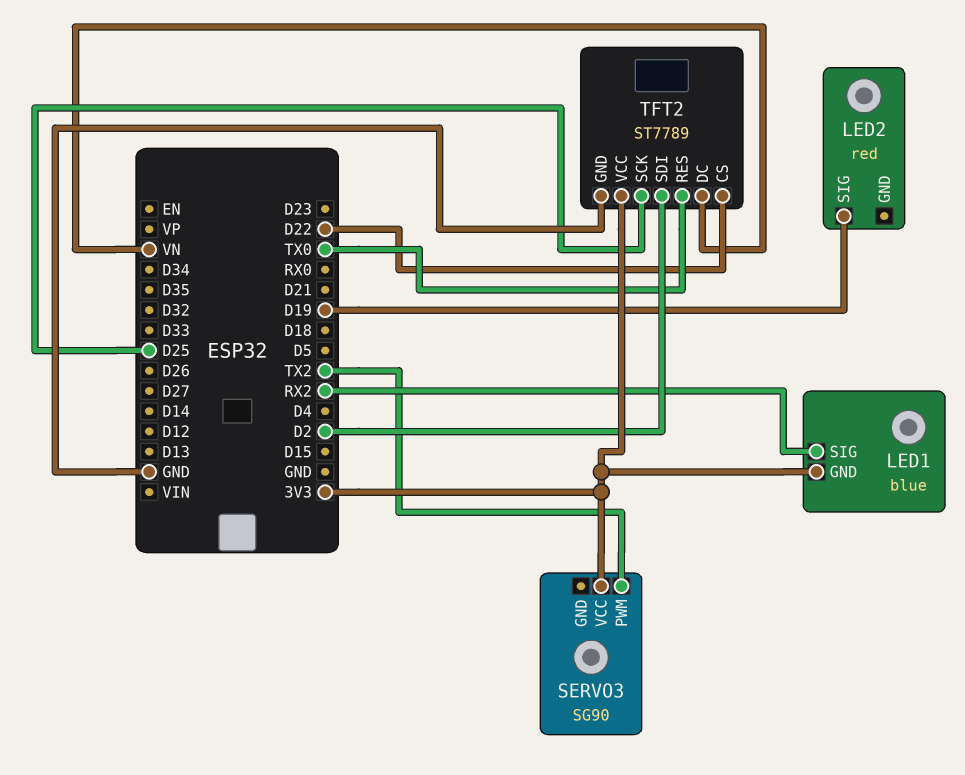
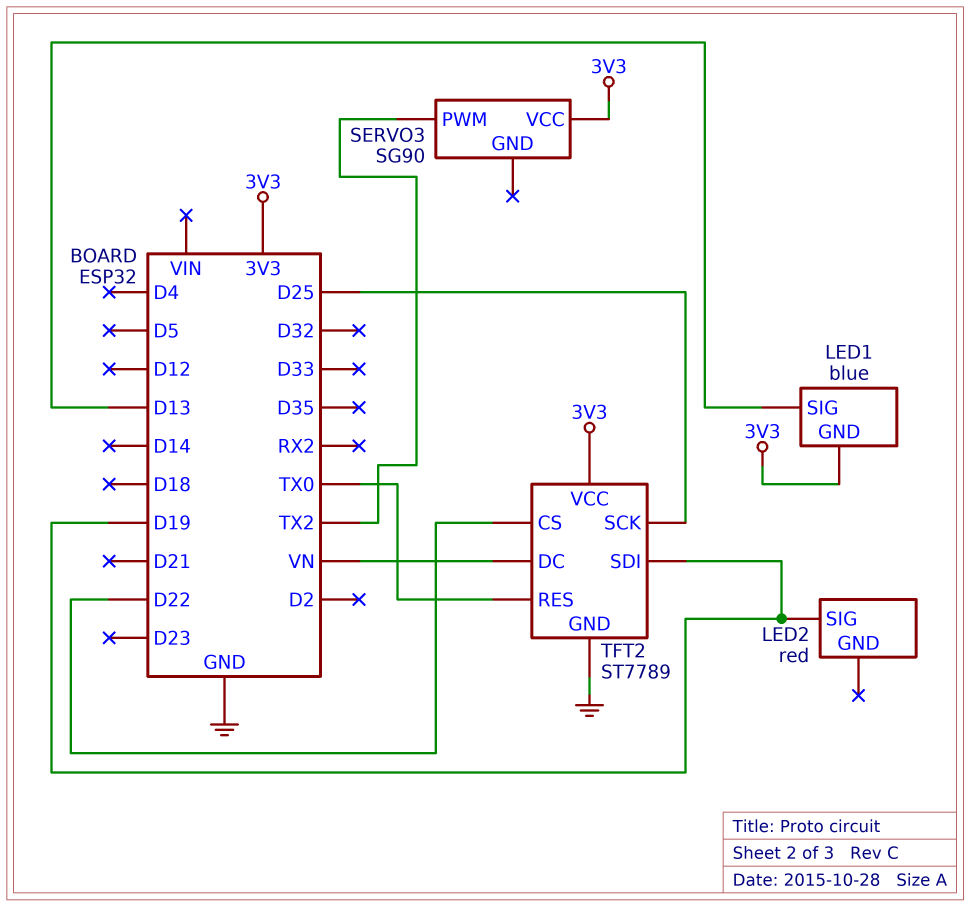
LED1 pin SIG: RX2 -> D13
TFT2 pin SDI: D2 -> D19

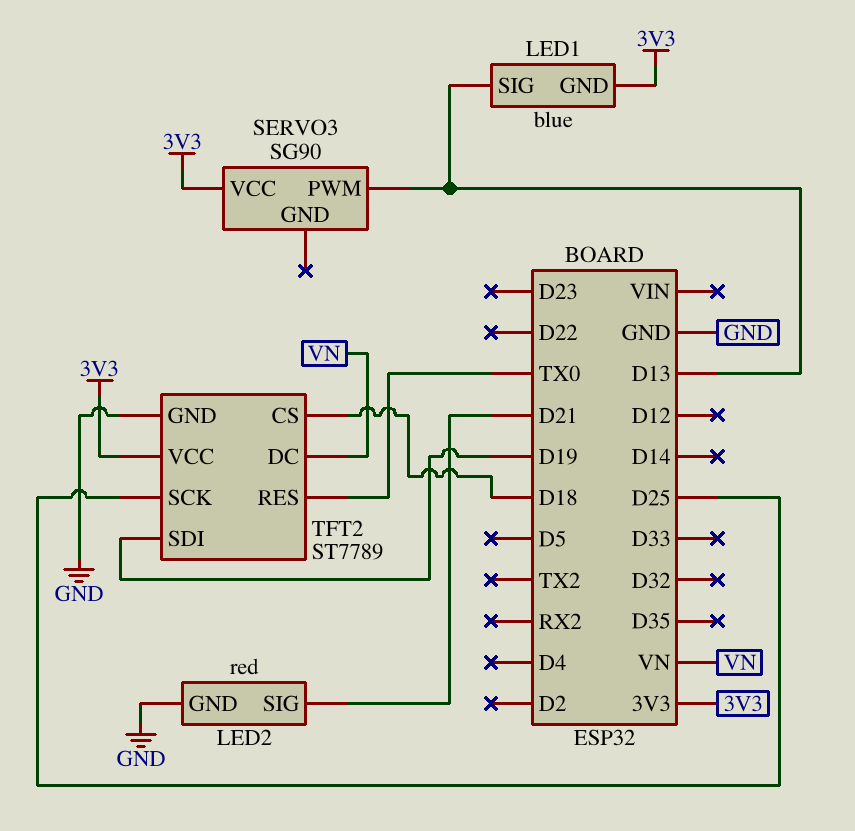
LED2 pin GND: none -> GND
LED2 pin SIG: D19 -> D21
SERVO3 pin PWM: TX2 -> D13
TFT2 pin CS: D22 -> D18

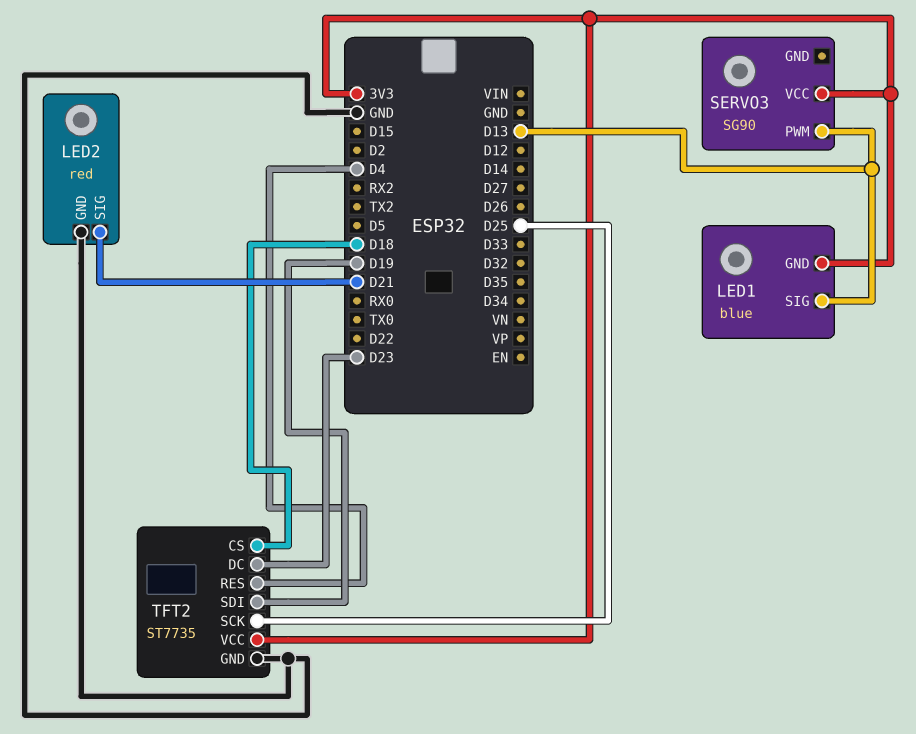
TFT2: ST7789 -> ST7735
TFT2 pin DC: VN -> D23
TFT2 pin RES: TX0 -> D4

